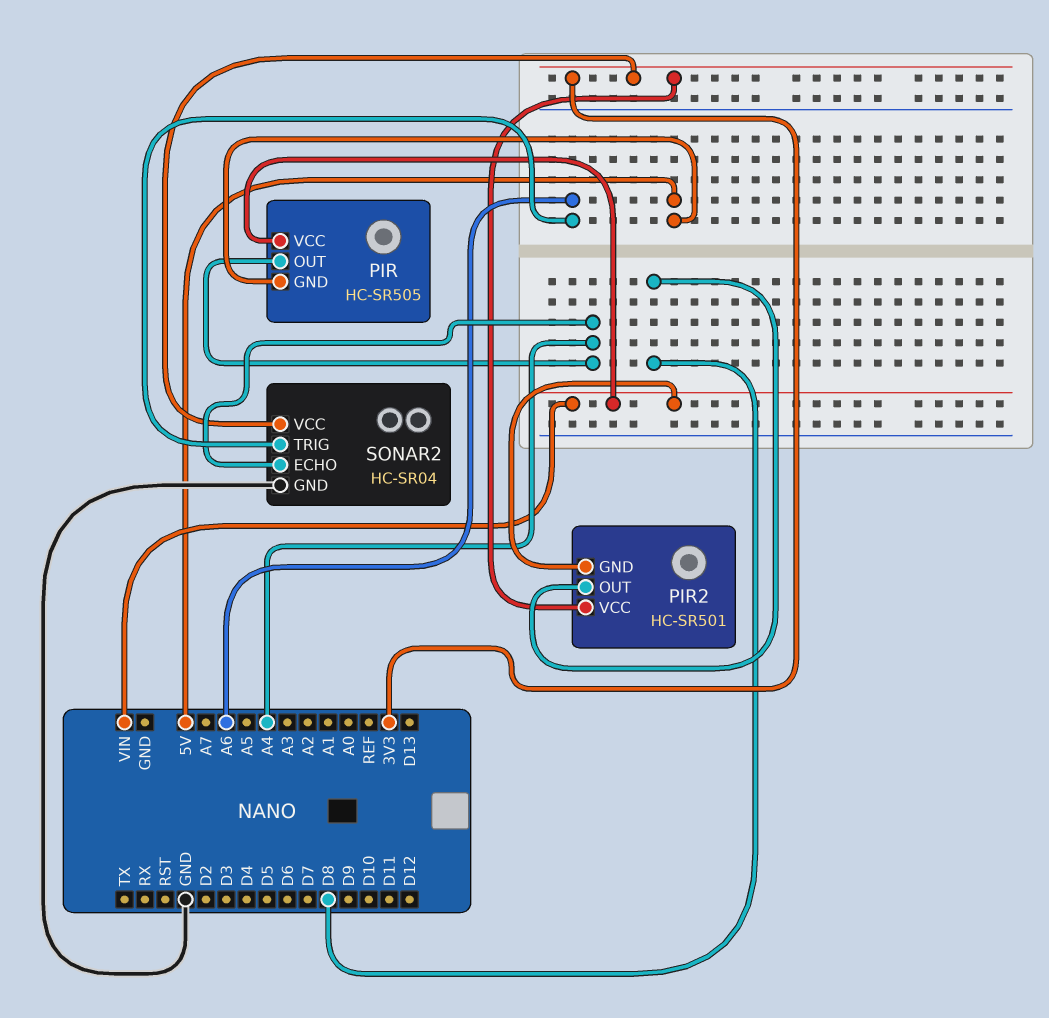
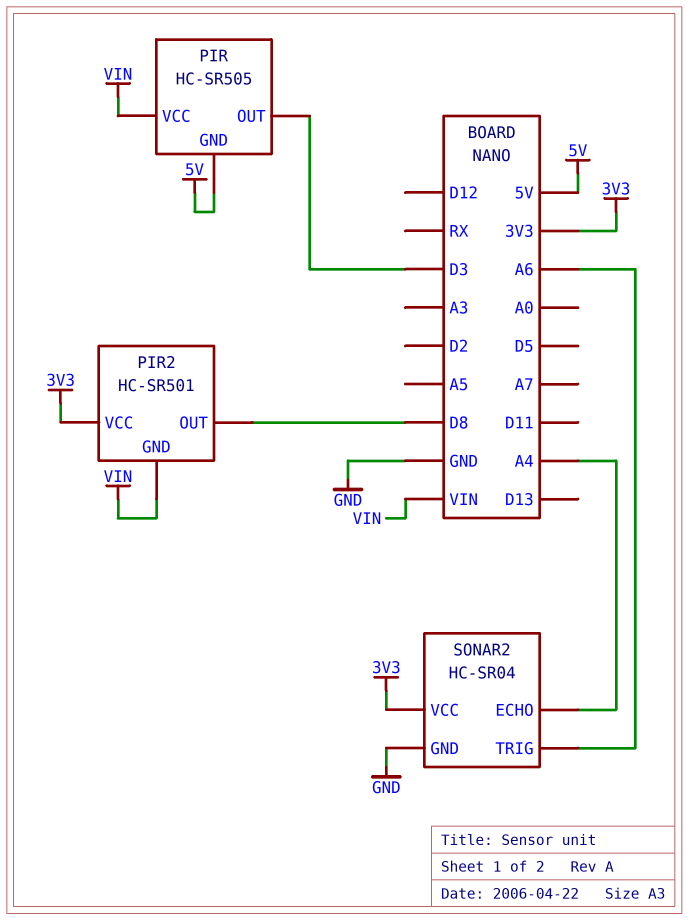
PIR pin OUT: A4 -> D3

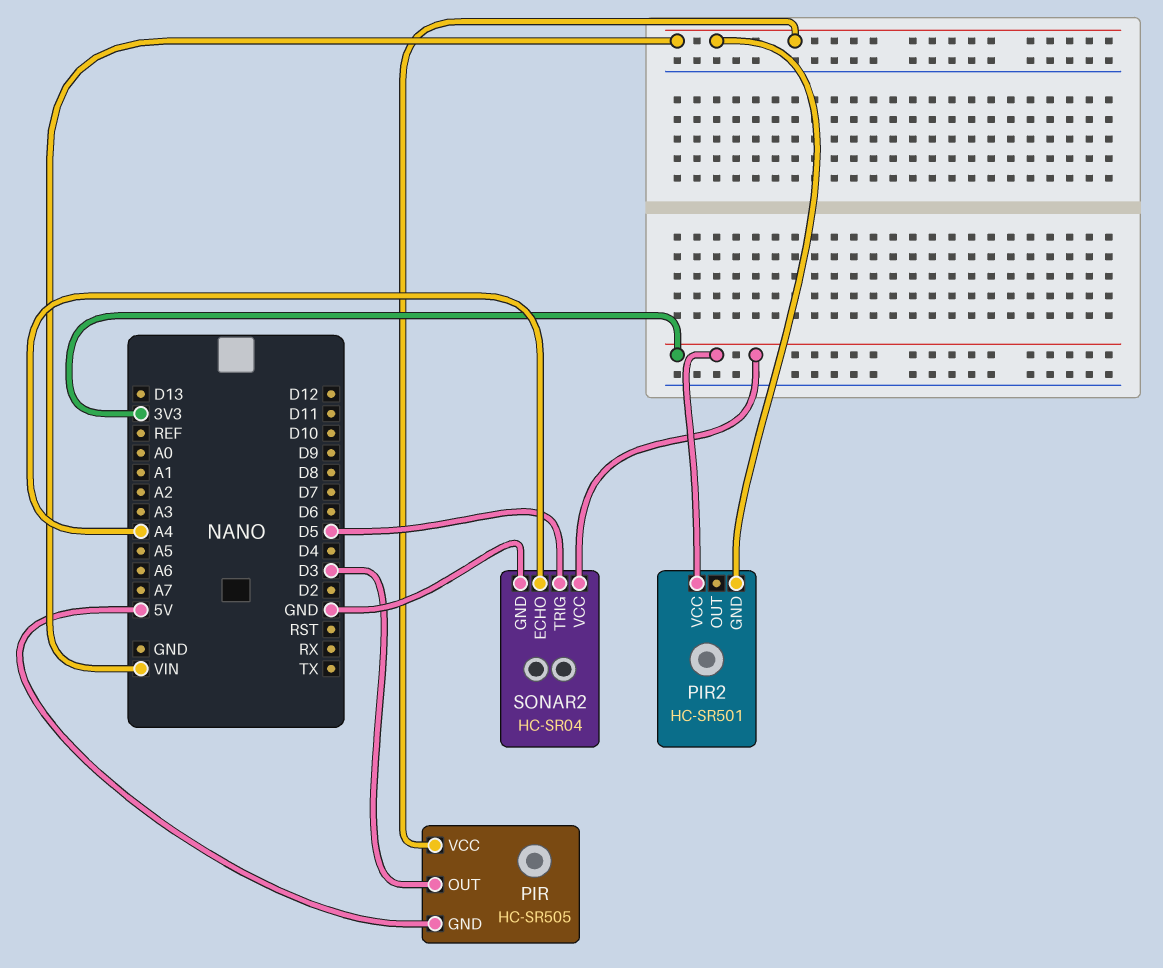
PIR2 pin OUT: D8 -> none
SONAR2 pin TRIG: A6 -> D5

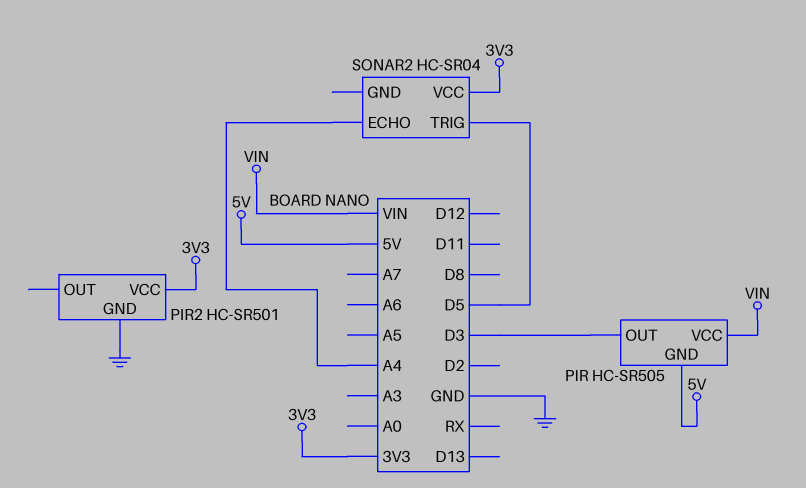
PIR2 pin GND: VIN -> GND
SONAR2 pin GND: GND -> none

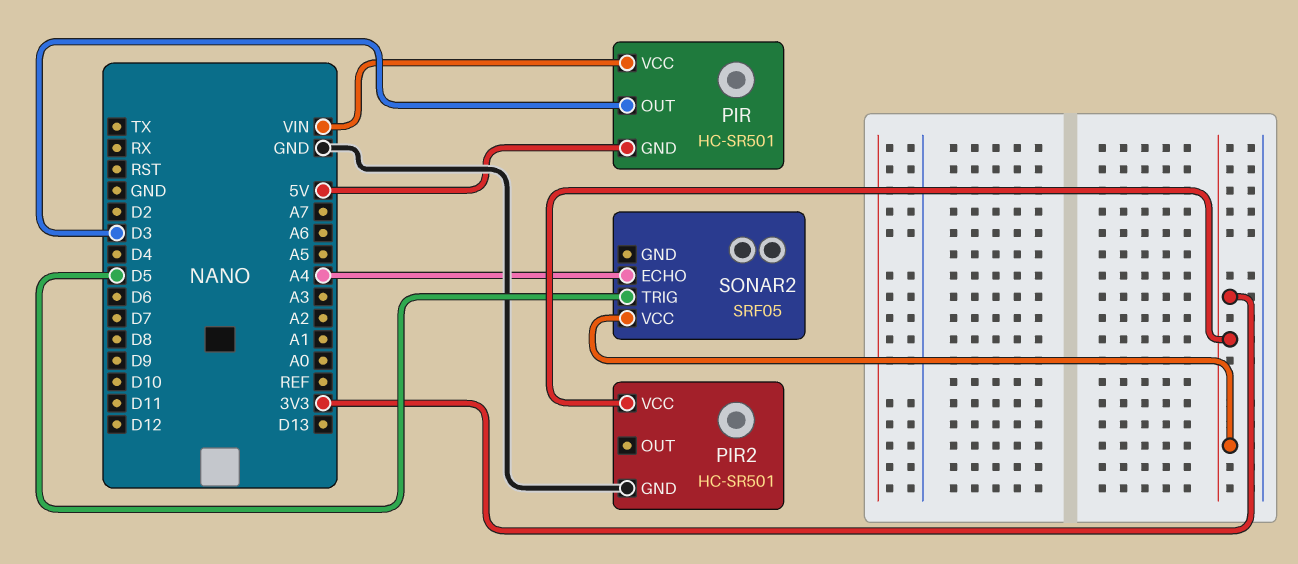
PIR: HC-SR505 -> HC-SR501
SONAR2: HC-SR04 -> SRF05

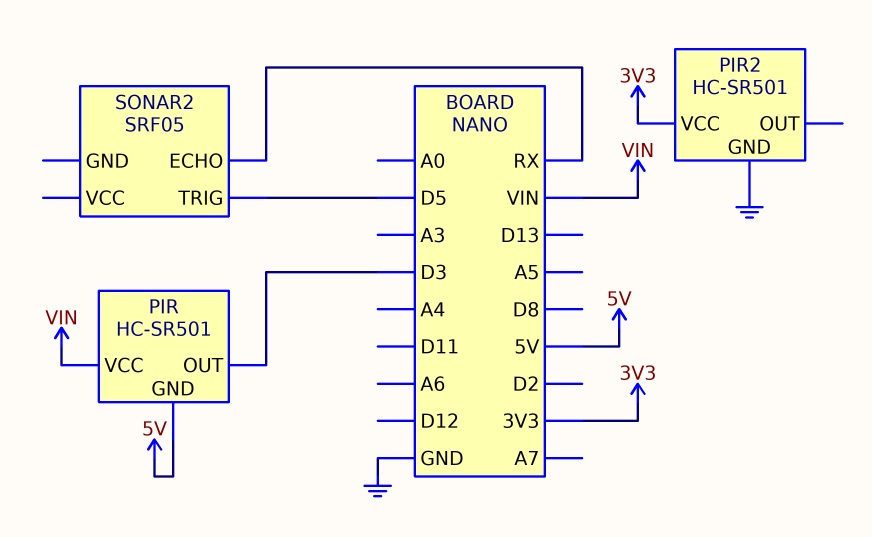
SONAR2 pin ECHO: A4 -> RX
SONAR2 pin VCC: 3V3 -> none

